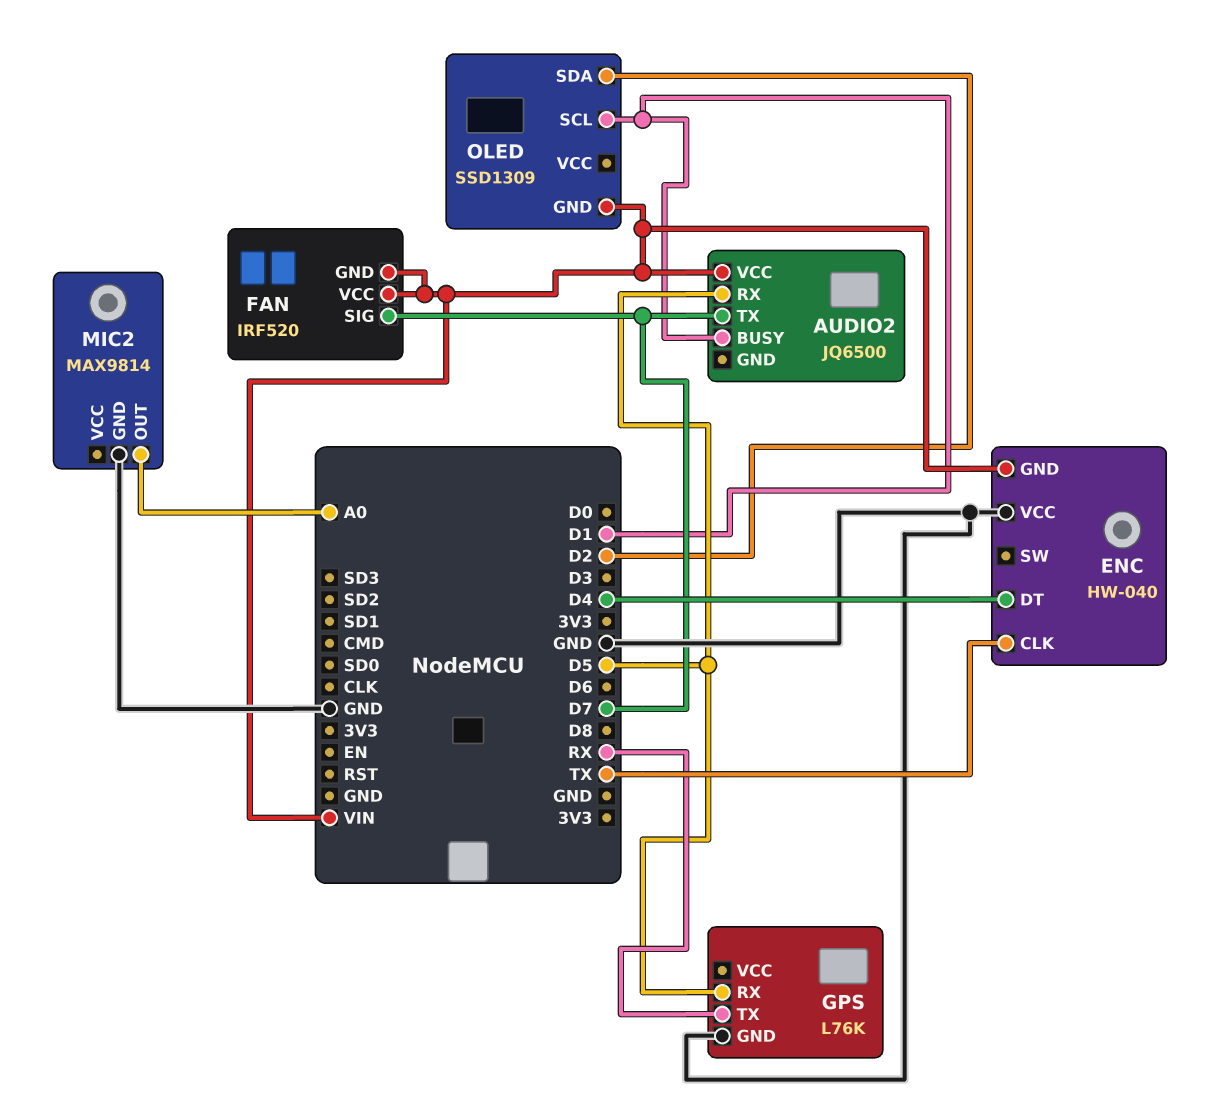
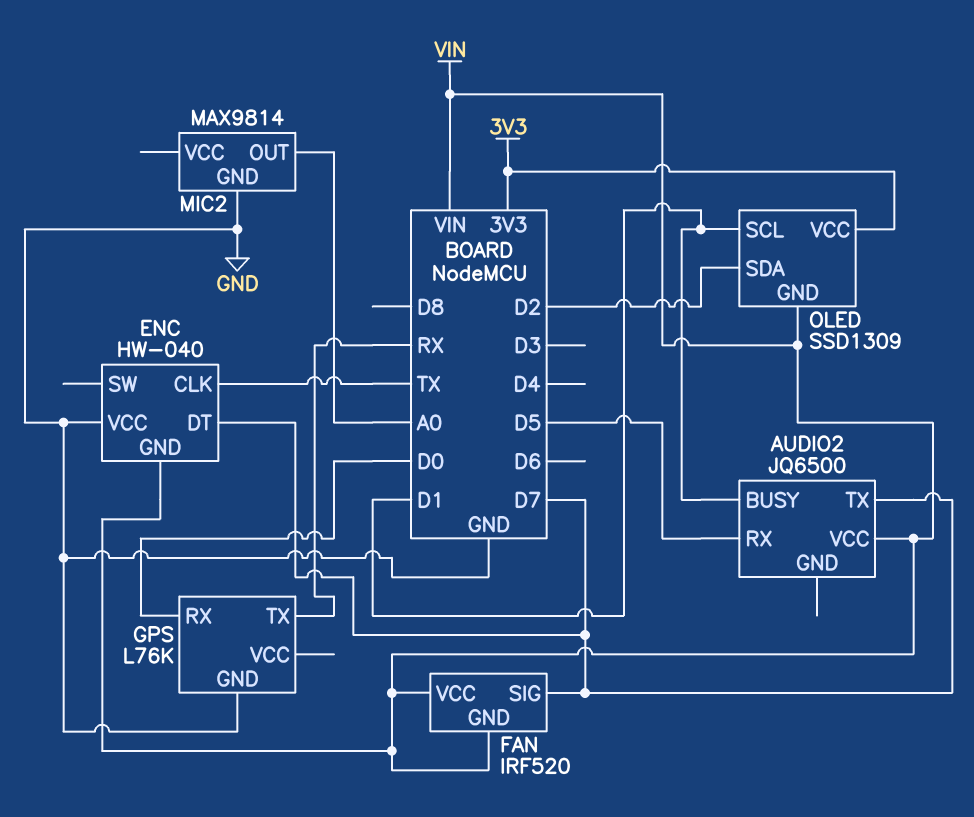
ENC pin DT: D4 -> D7
GPS pin RX: D5 -> D0
OLED pin VCC: none -> 3V3

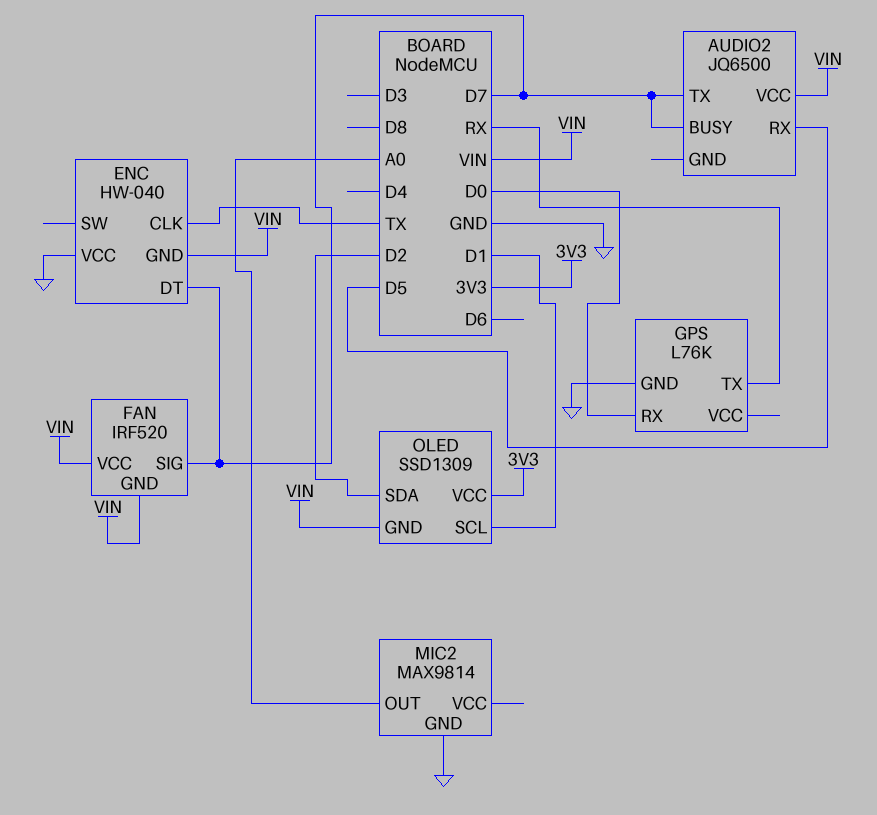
AUDIO2 pin BUSY: D1 -> D7

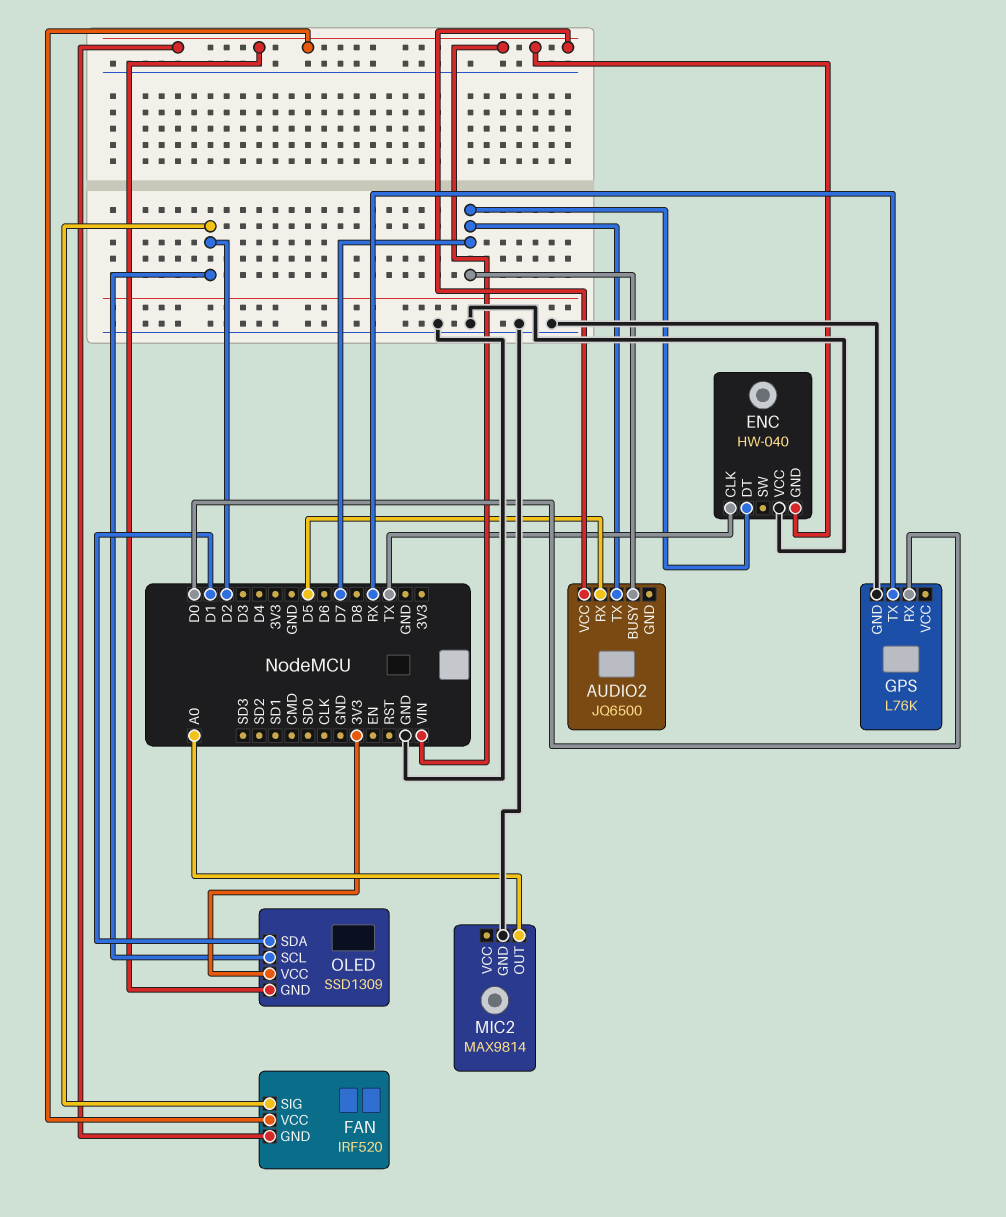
FAN pin SIG: D7 -> D2
OLED pin SCL: D1 -> D2
OLED pin SDA: D2 -> D1

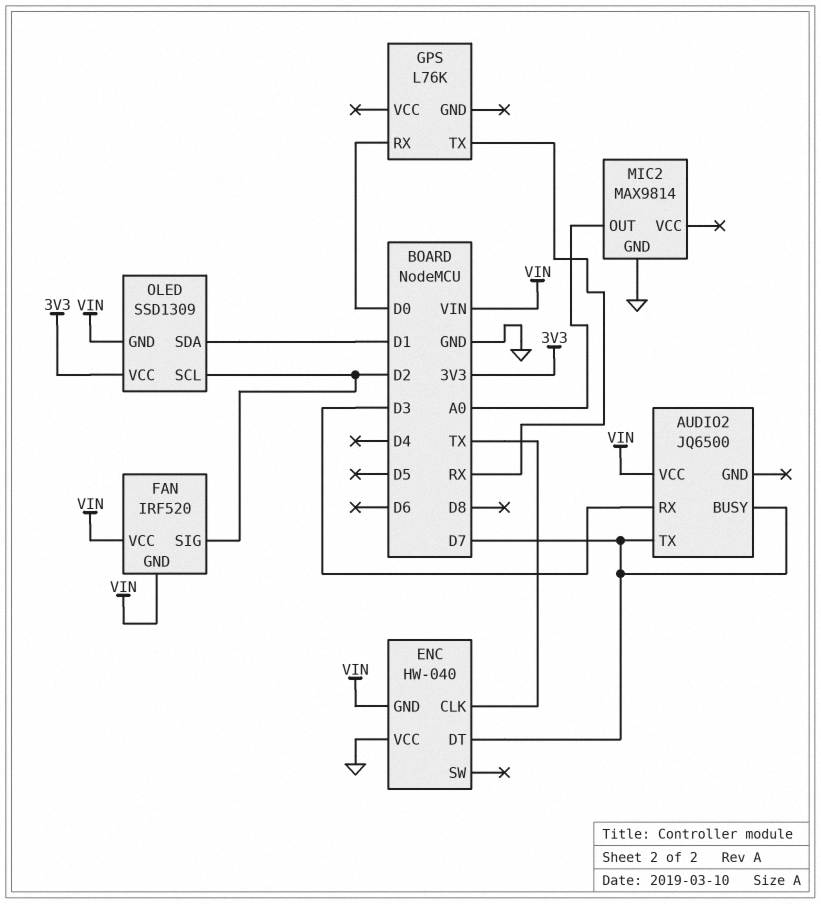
AUDIO2 pin RX: D5 -> D3
GPS pin GND: GND -> none

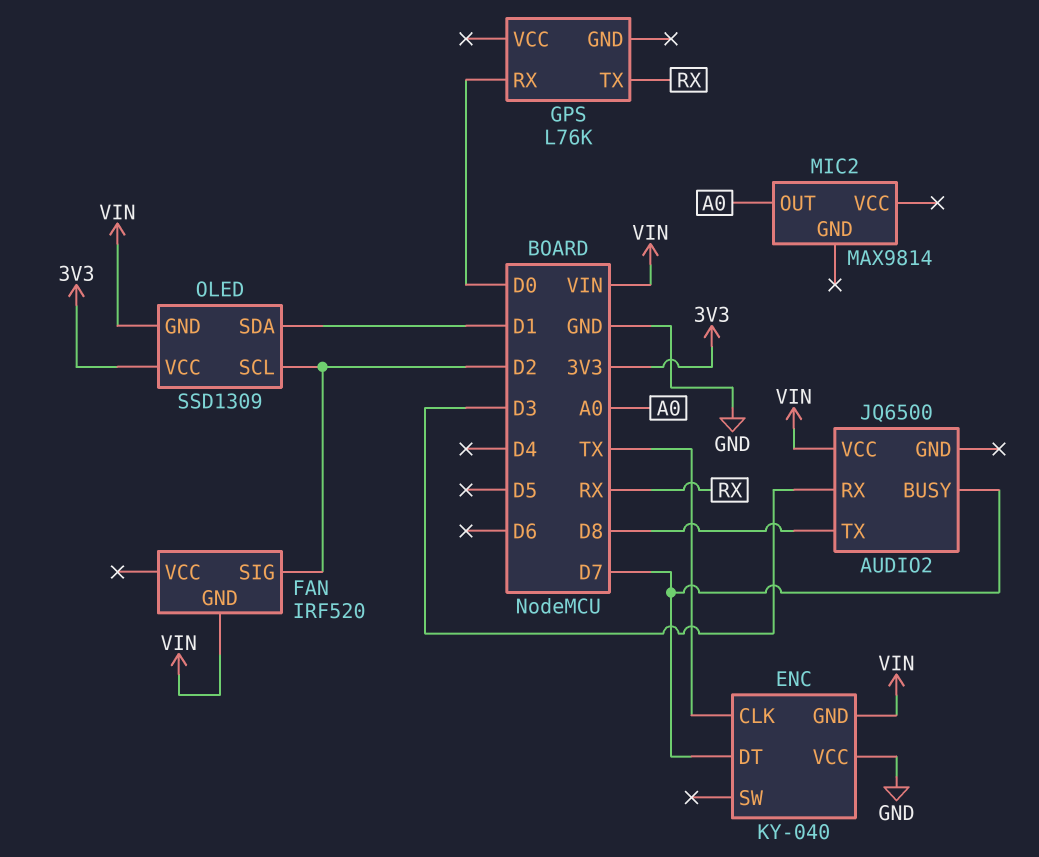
AUDIO2 pin TX: D7 -> D8
ENC: HW-040 -> KY-040
FAN pin VCC: VIN -> none
MIC2 pin GND: GND -> none

